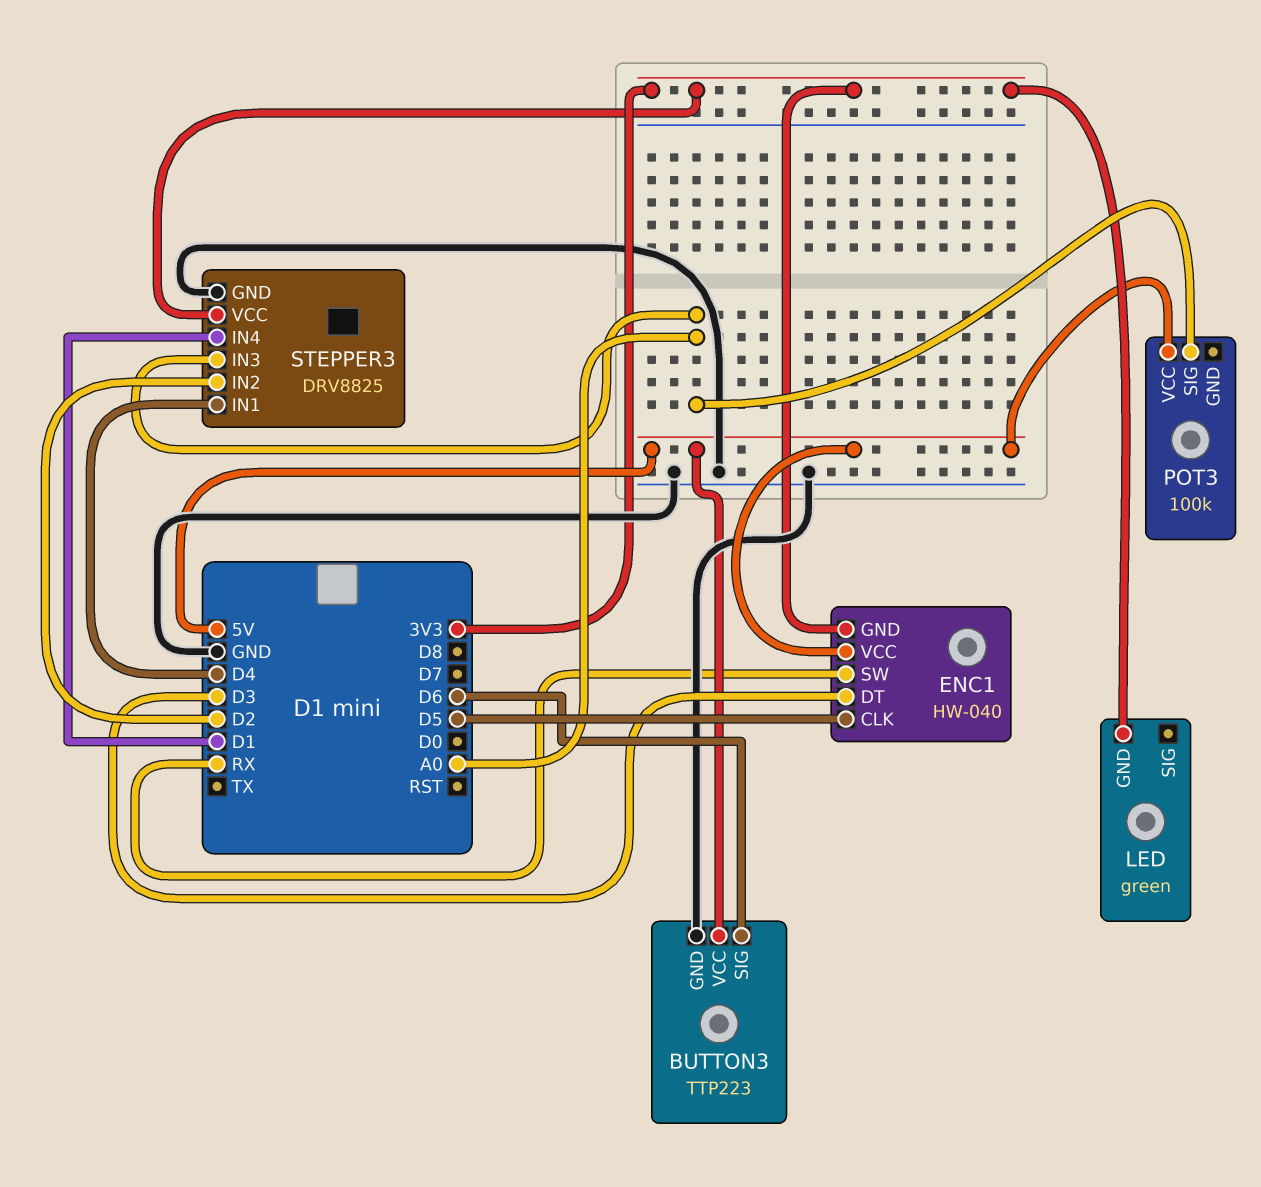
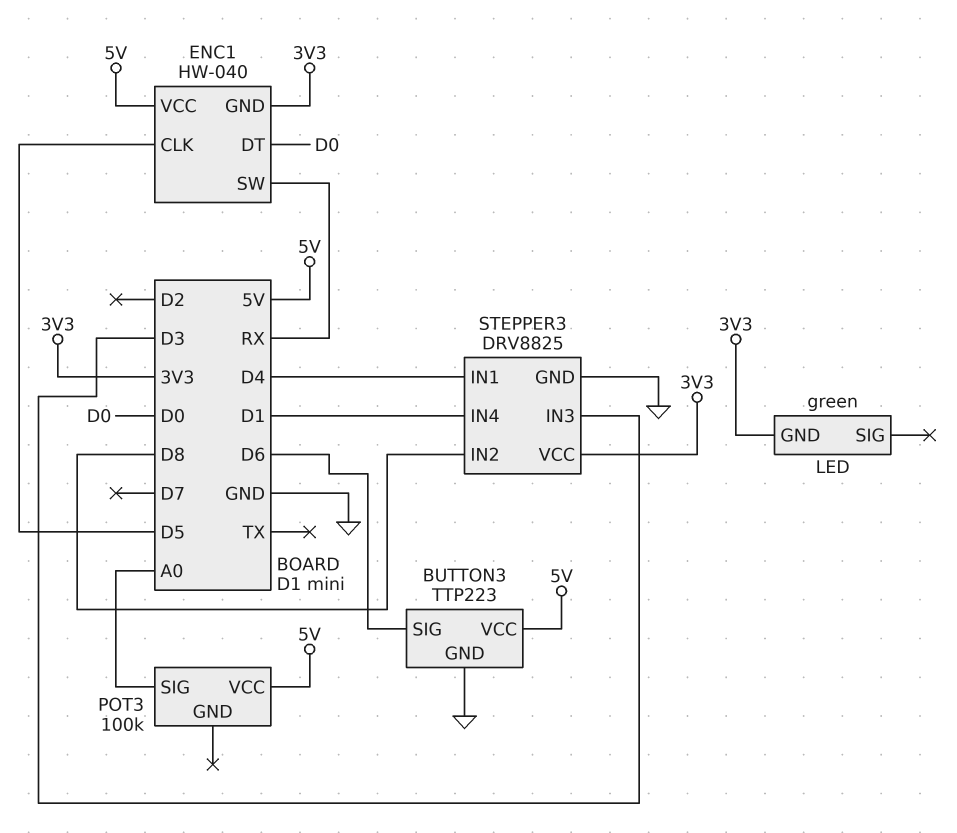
ENC1 pin DT: D3 -> D0
STEPPER3 pin IN2: D2 -> D8
STEPPER3 pin IN3: A0 -> D3

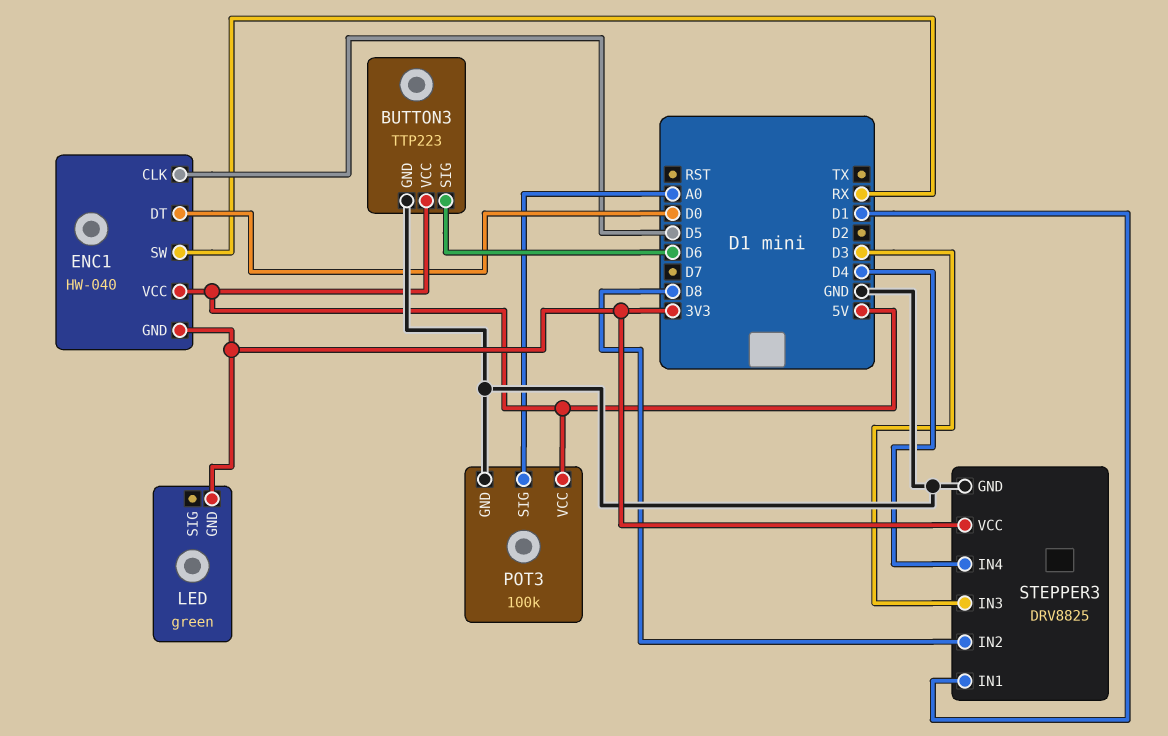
POT3 pin GND: none -> GND
STEPPER3 pin IN1: D4 -> D1
STEPPER3 pin IN4: D1 -> D4

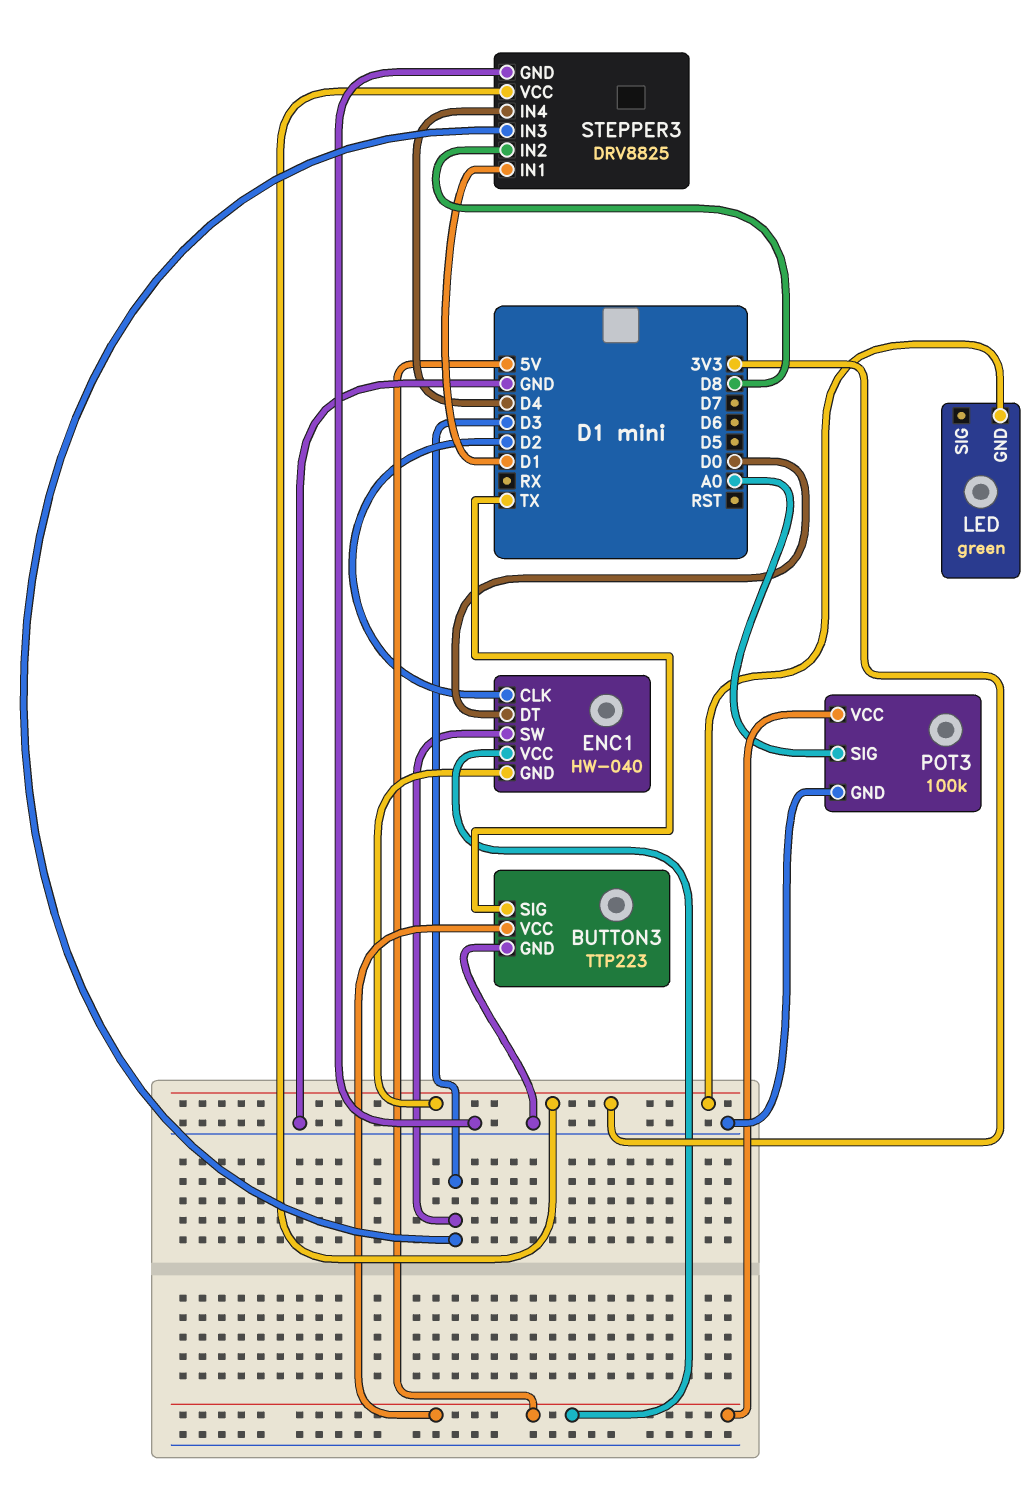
BUTTON3 pin SIG: D6 -> TX
ENC1 pin CLK: D5 -> D2
ENC1 pin SW: RX -> D3

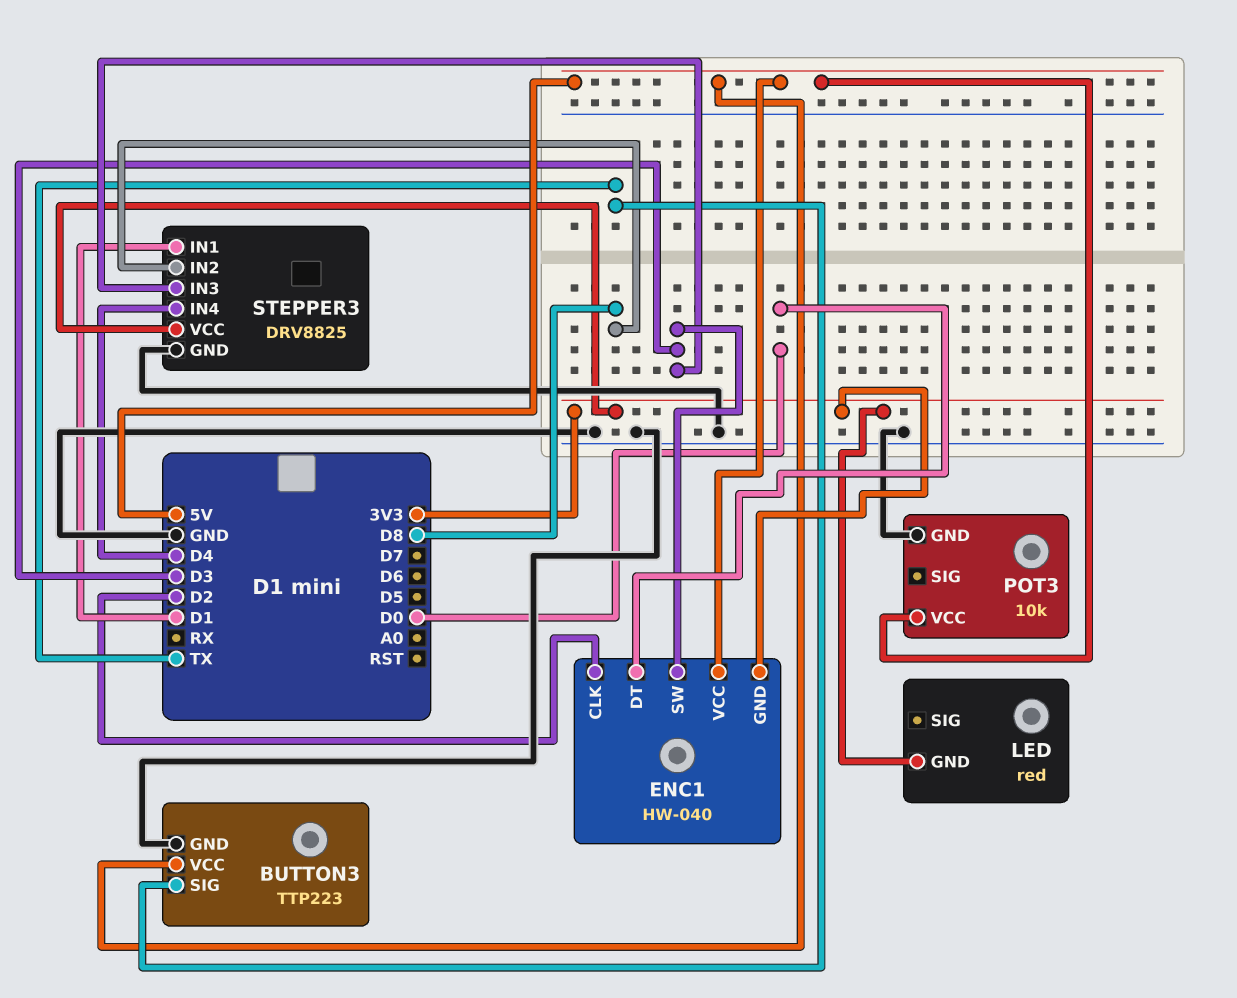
LED: green -> red
POT3: 100k -> 10k
POT3 pin SIG: A0 -> none

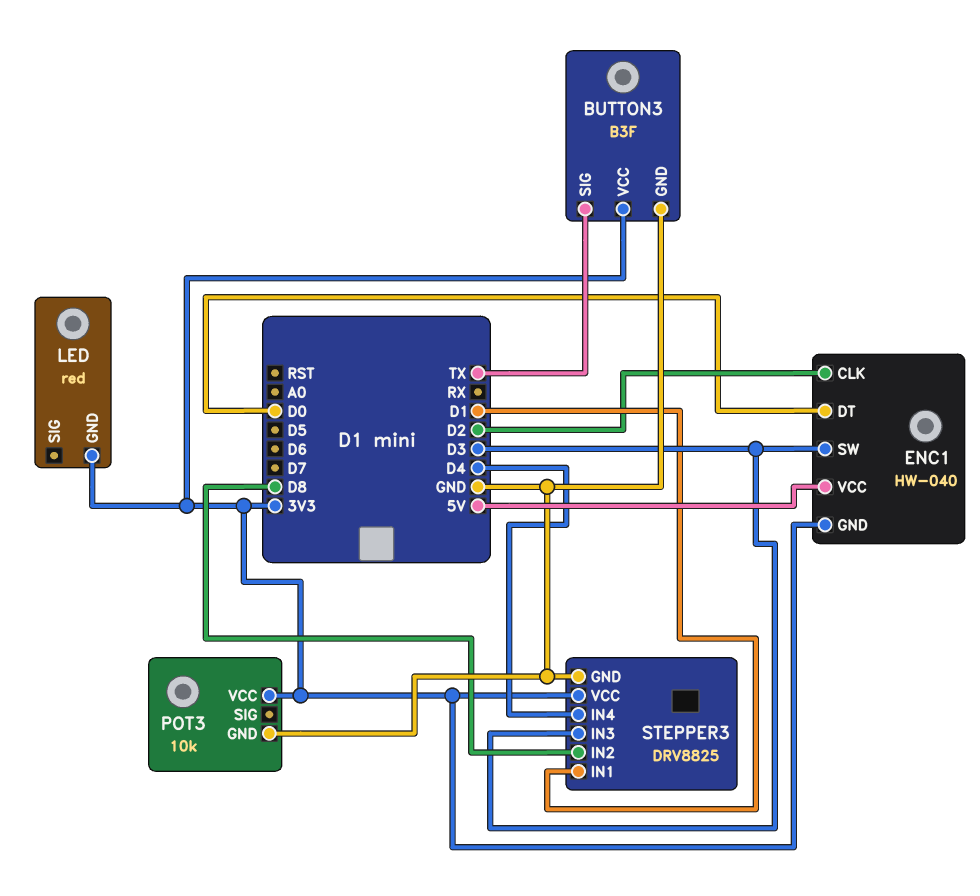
BUTTON3: TTP223 -> B3F
BUTTON3 pin VCC: 5V -> 3V3
POT3 pin VCC: 5V -> 3V3

